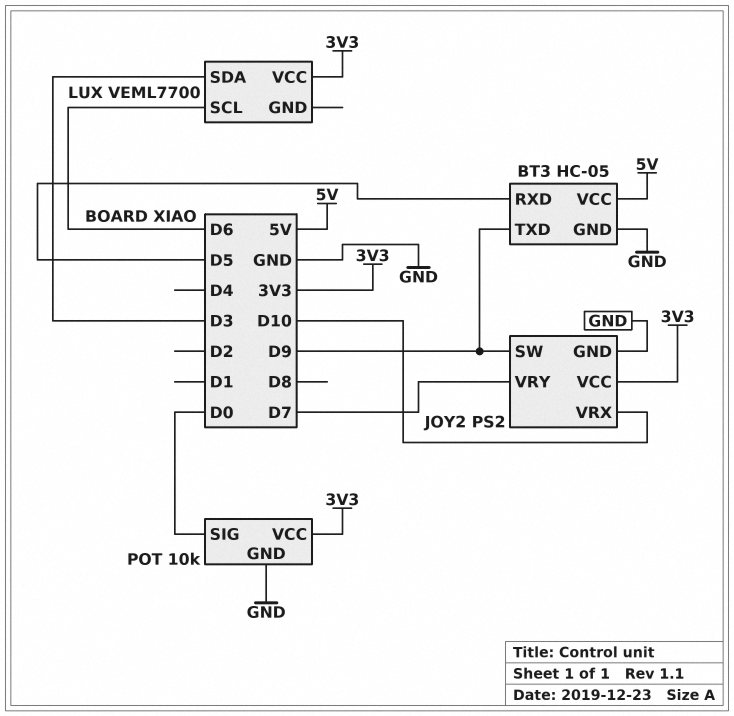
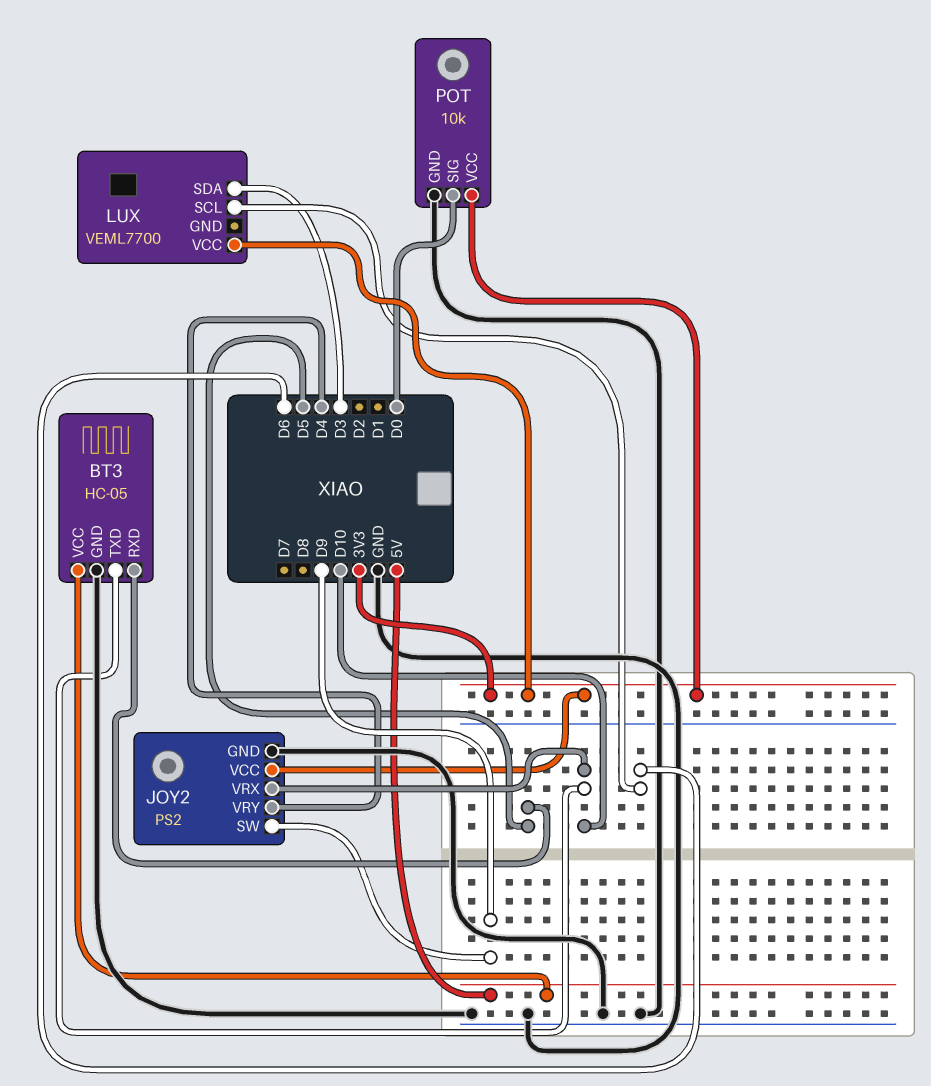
BT3 pin TXD: D9 -> D10
JOY2 pin VRY: D7 -> D4

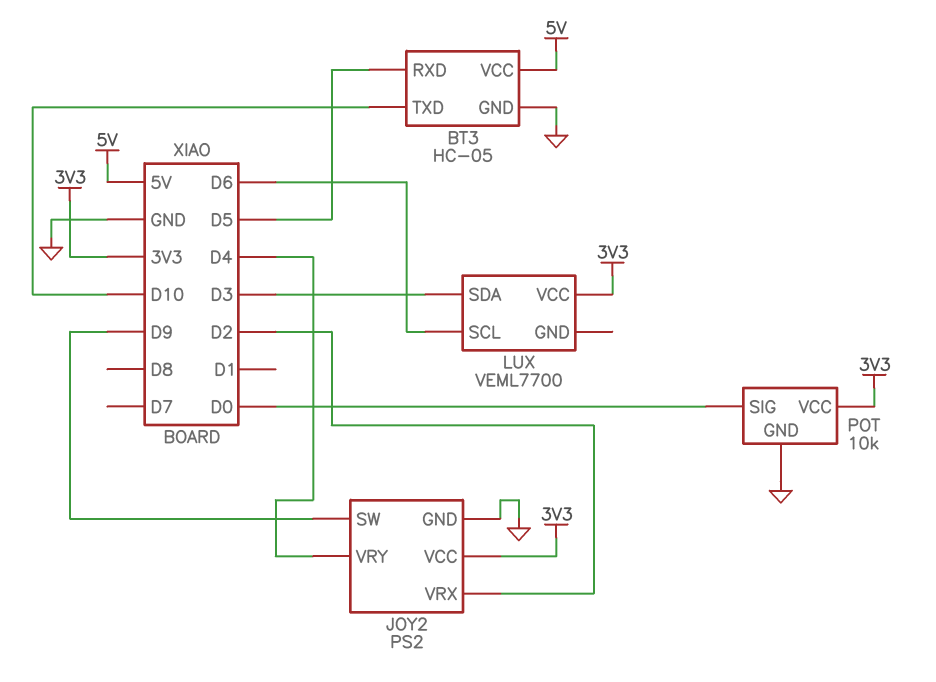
JOY2 pin VRX: D10 -> D2

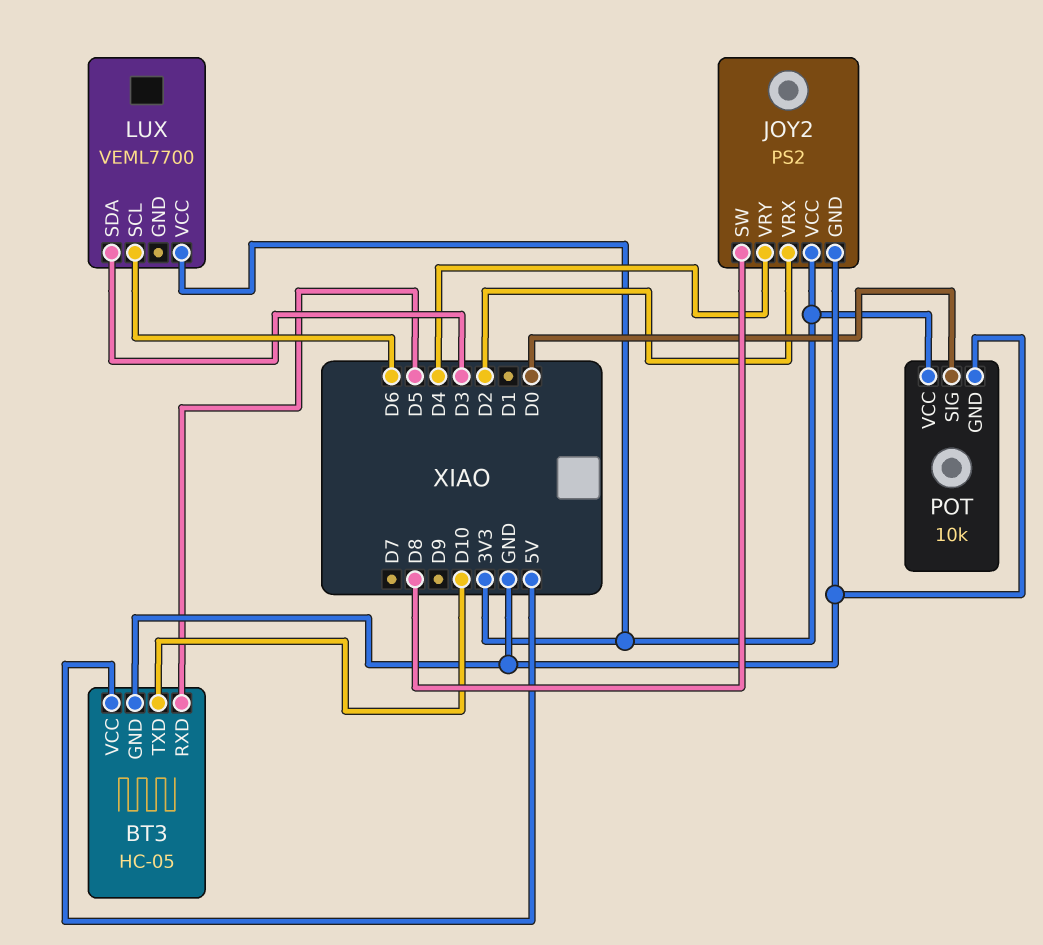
JOY2 pin SW: D9 -> D8

